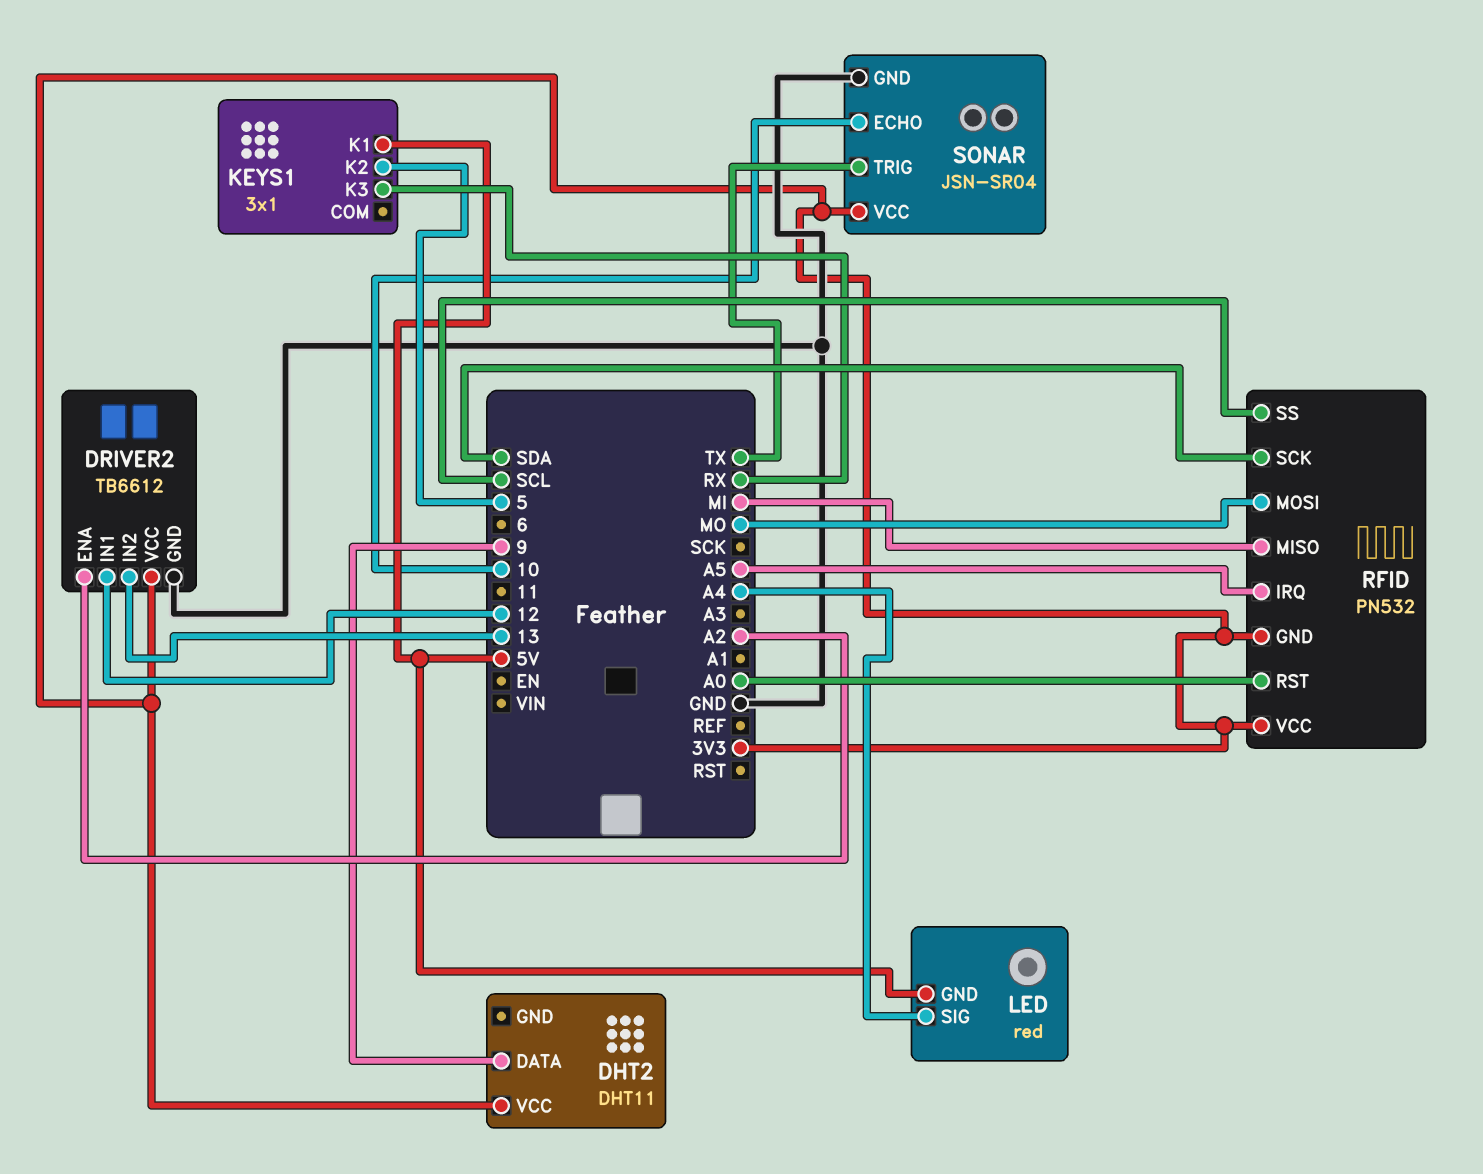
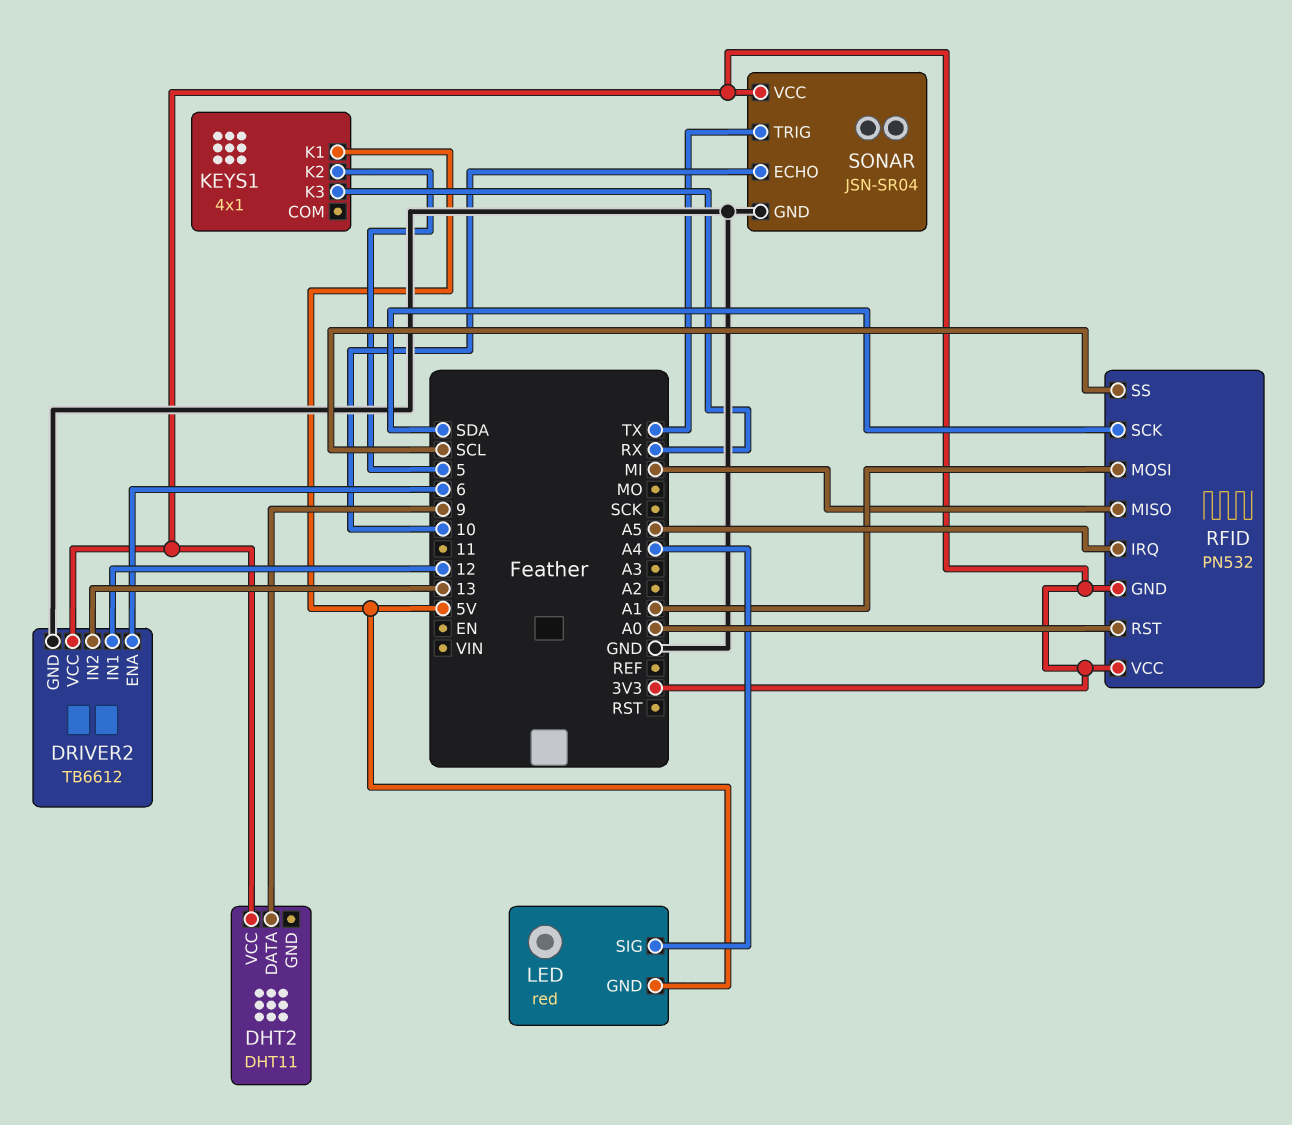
DRIVER2 pin ENA: A2 -> 6
KEYS1: 3x1 -> 4x1
RFID pin MOSI: MO -> A1

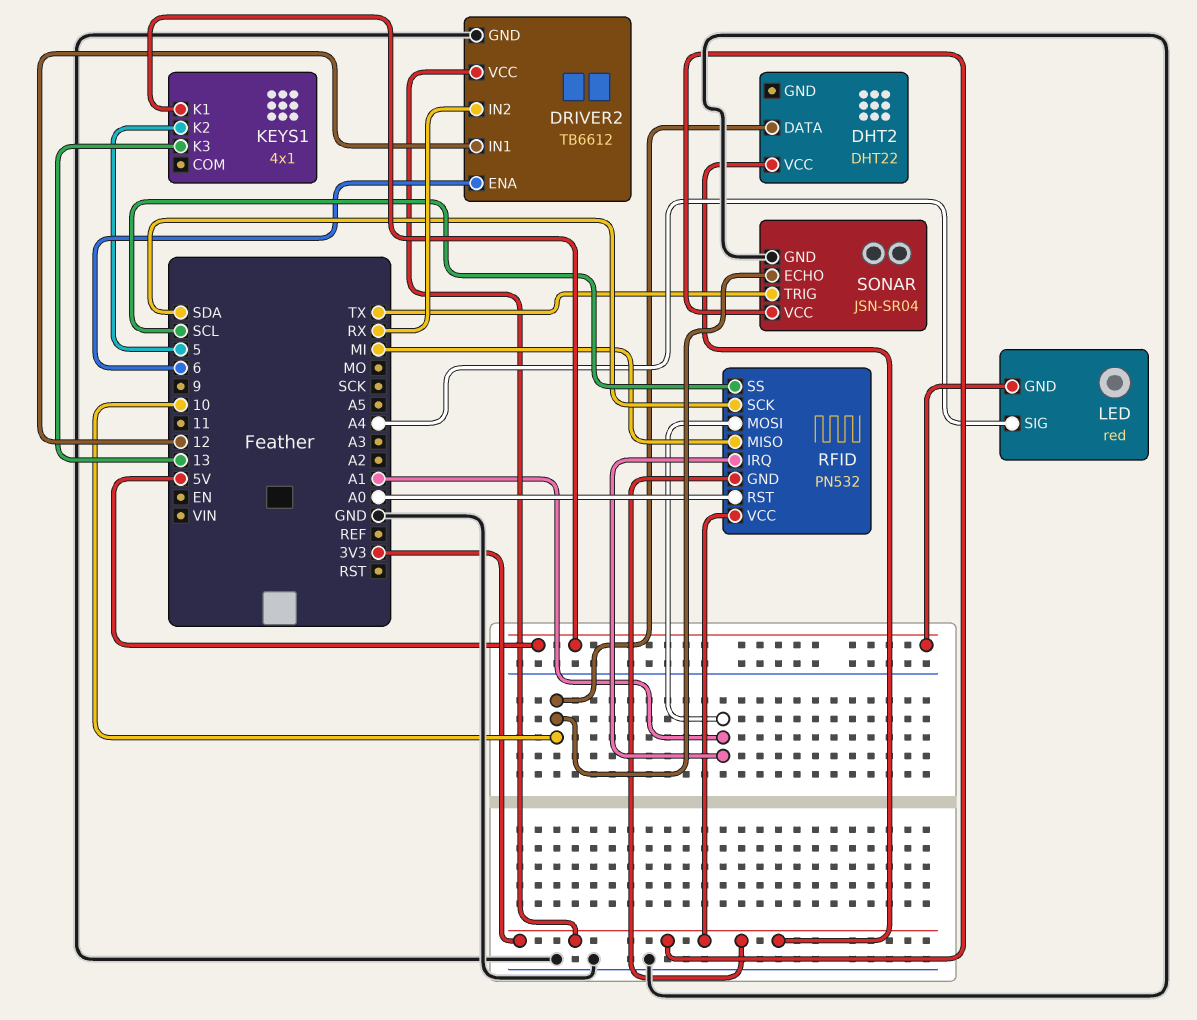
DHT2: DHT11 -> DHT22
DHT2 pin DATA: 9 -> 10
DRIVER2 pin IN2: 13 -> RX
KEYS1 pin K3: RX -> 13
RFID pin IRQ: A5 -> A1

